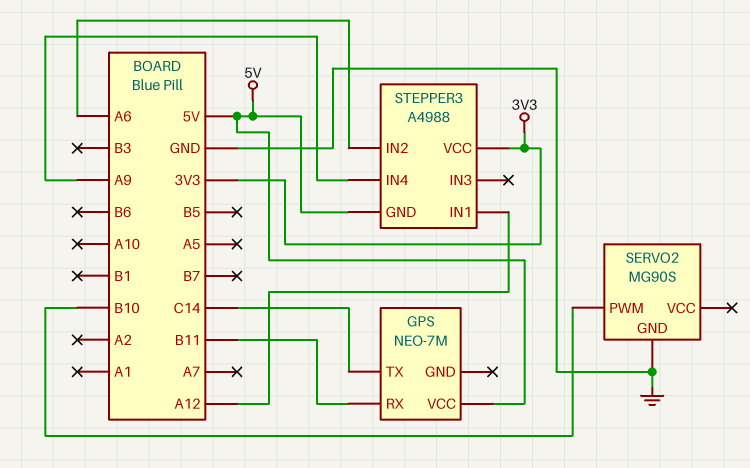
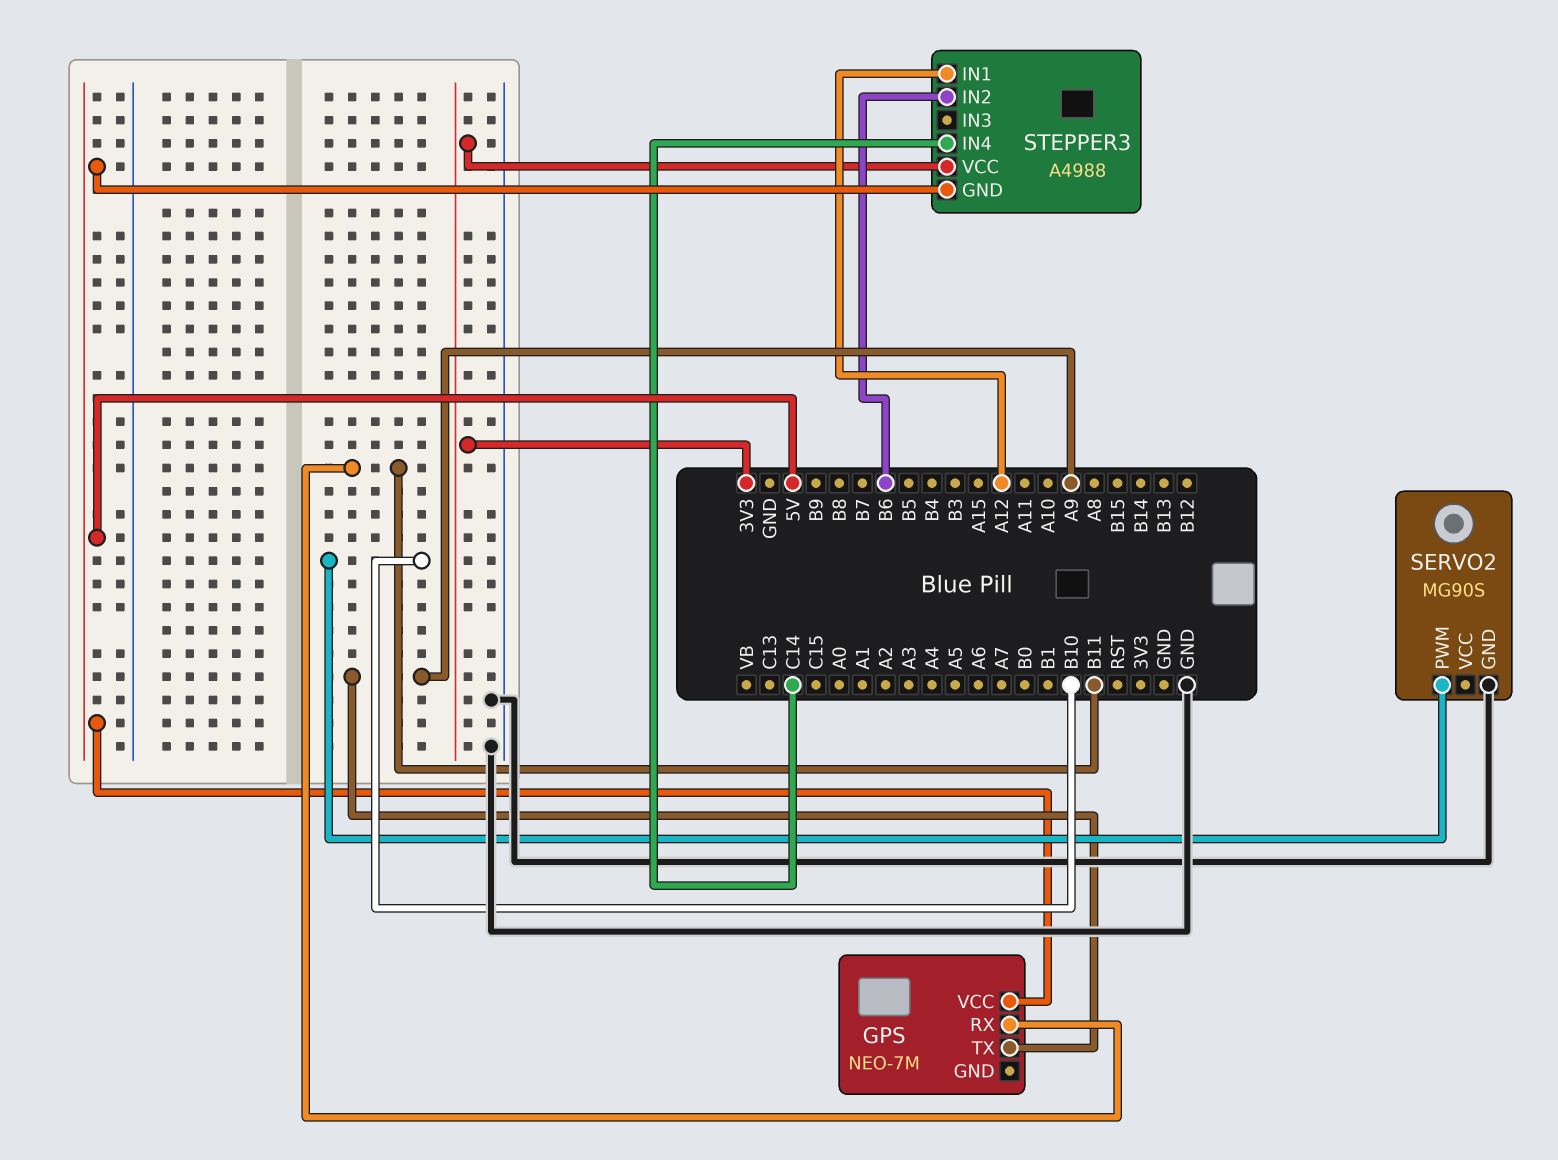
GPS pin TX: C14 -> A9
STEPPER3 pin IN2: A6 -> B6
STEPPER3 pin IN4: A9 -> C14

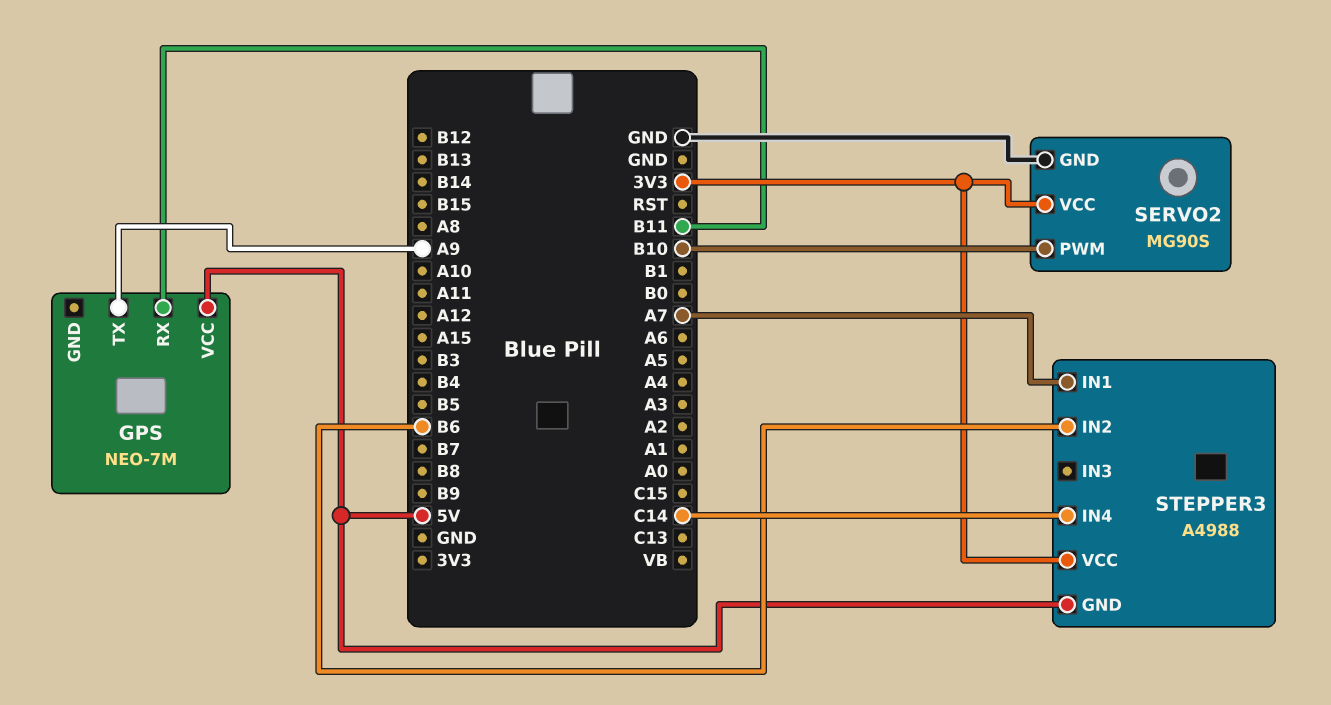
SERVO2 pin VCC: none -> 3V3
STEPPER3 pin IN1: A12 -> A7

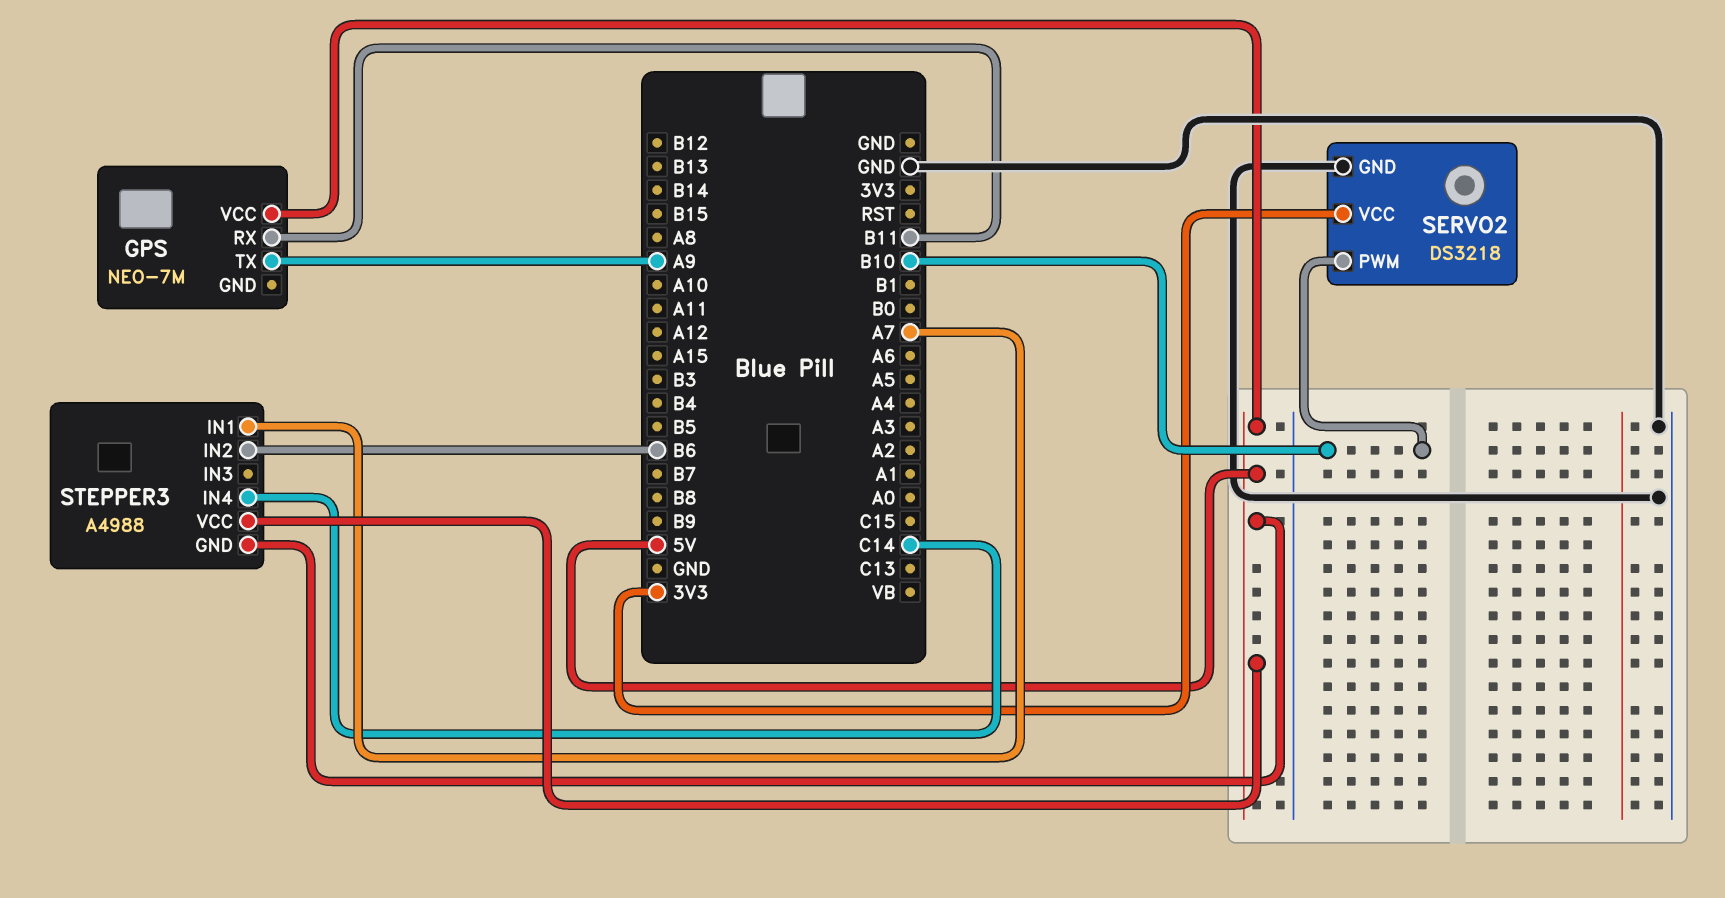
SERVO2: MG90S -> DS3218
STEPPER3 pin VCC: 3V3 -> 5V

